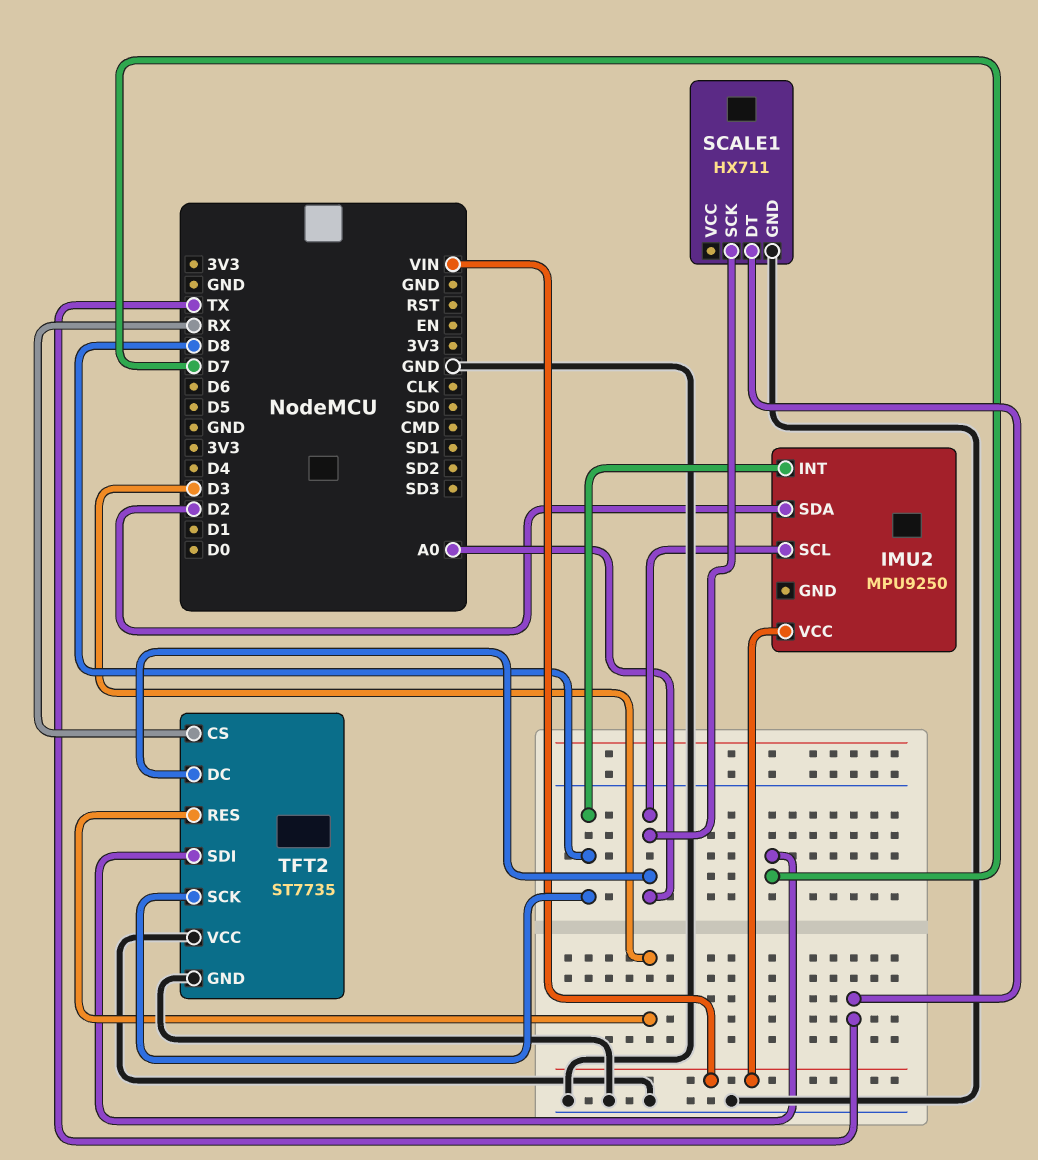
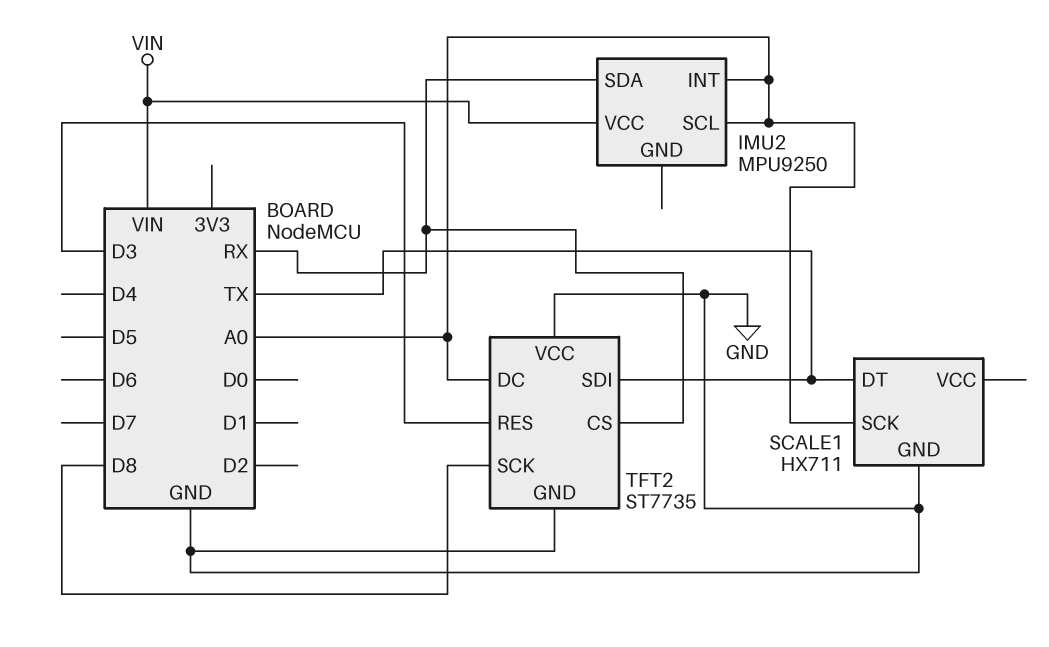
IMU2 pin INT: D8 -> A0
IMU2 pin SDA: D2 -> RX
TFT2 pin SDI: D7 -> TX

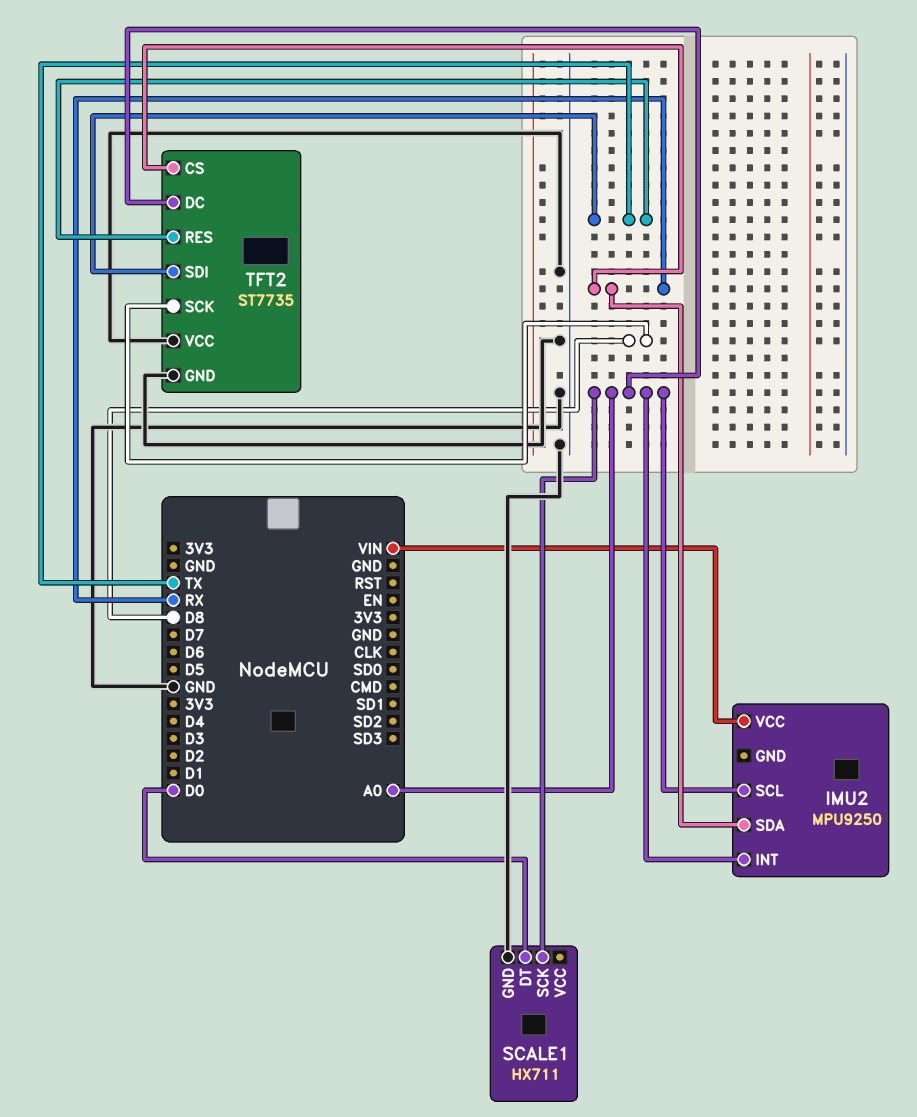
SCALE1 pin DT: TX -> D0
TFT2 pin RES: D3 -> TX

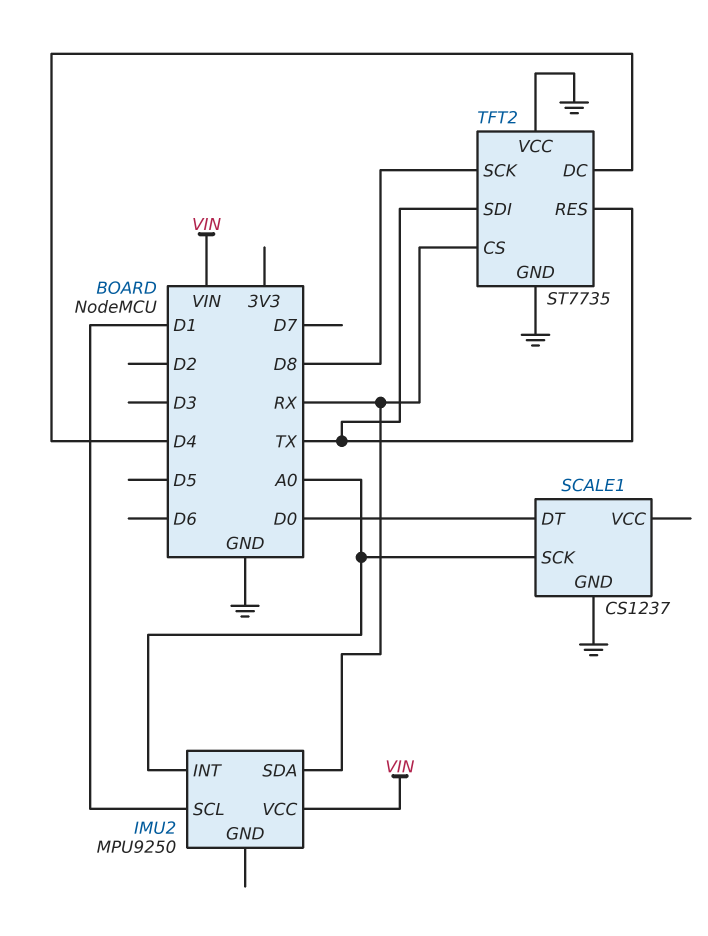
IMU2 pin SCL: A0 -> D1
SCALE1: HX711 -> CS1237
TFT2 pin DC: A0 -> D4

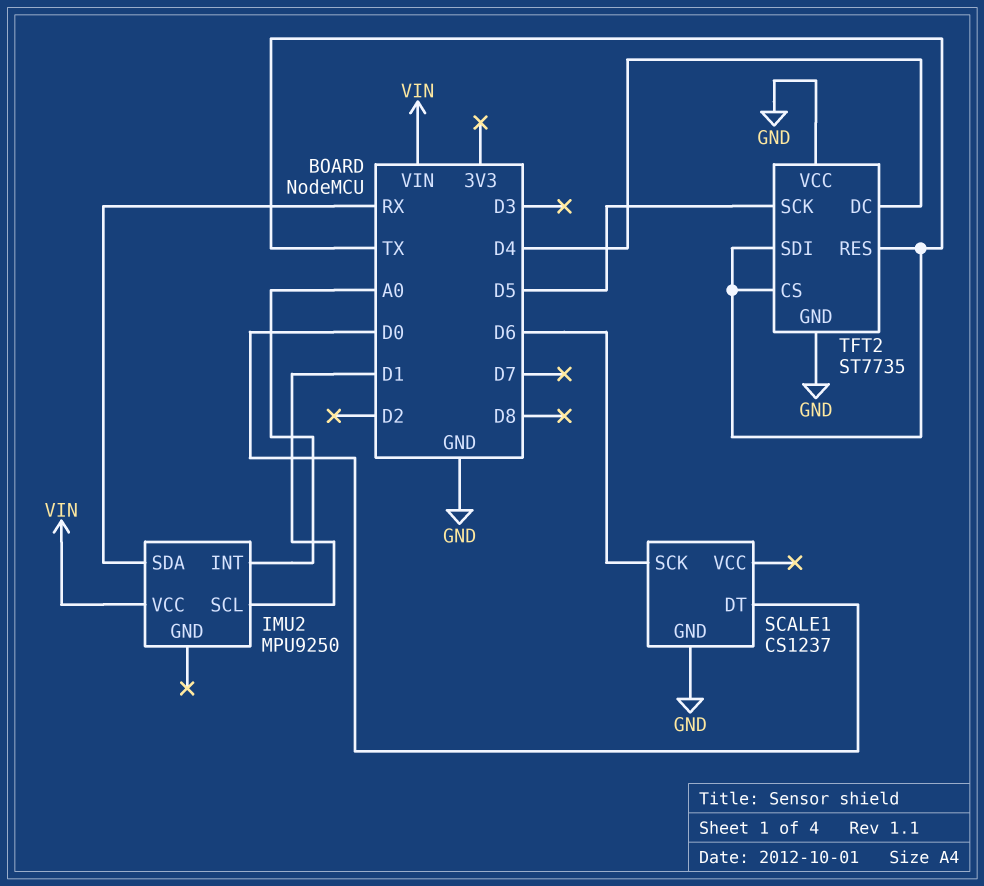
SCALE1 pin SCK: A0 -> D6
TFT2 pin CS: RX -> TX
TFT2 pin SCK: D8 -> D5

